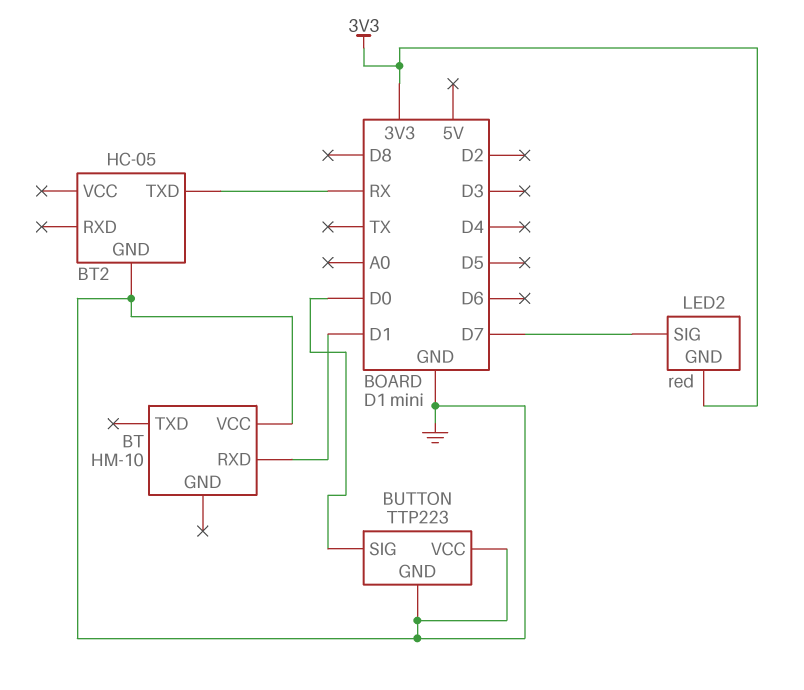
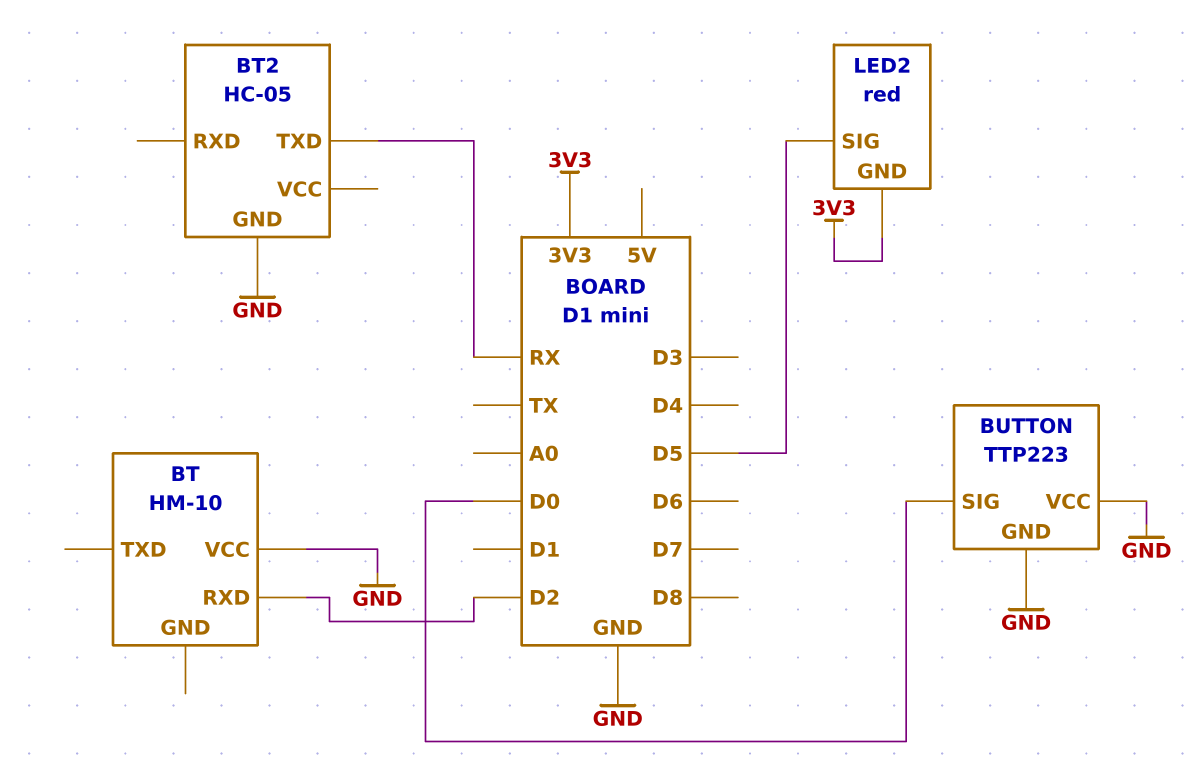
BT pin RXD: D1 -> D2
LED2 pin SIG: D7 -> D5

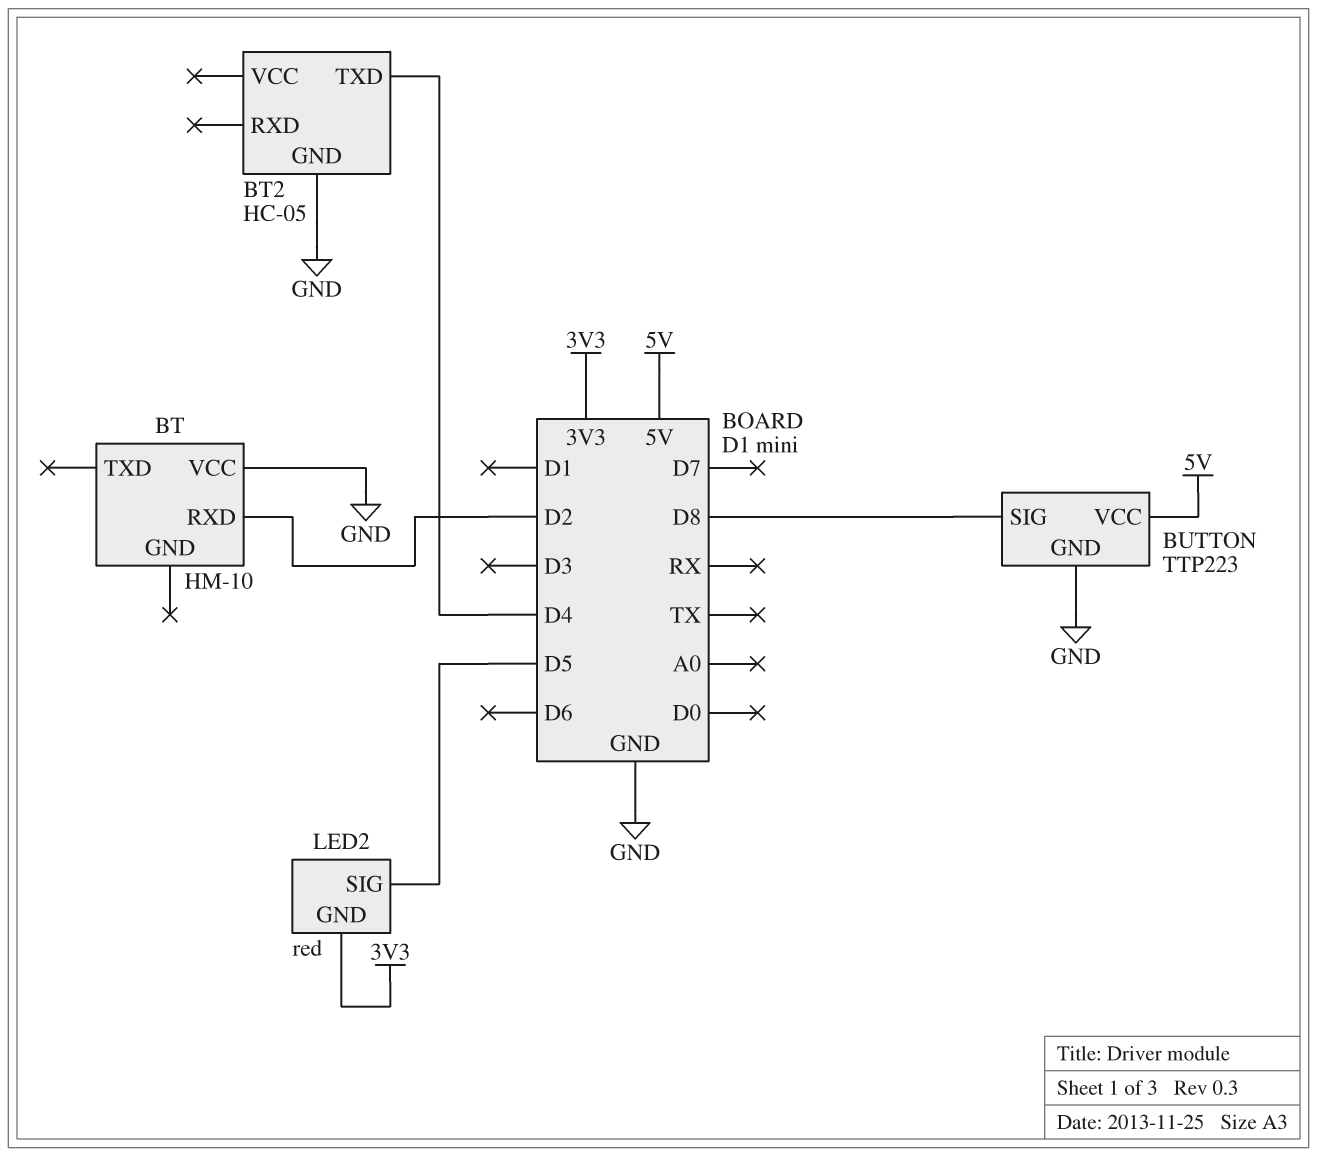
BT2 pin TXD: RX -> D4
BUTTON pin SIG: D0 -> D8
BUTTON pin VCC: GND -> 5V

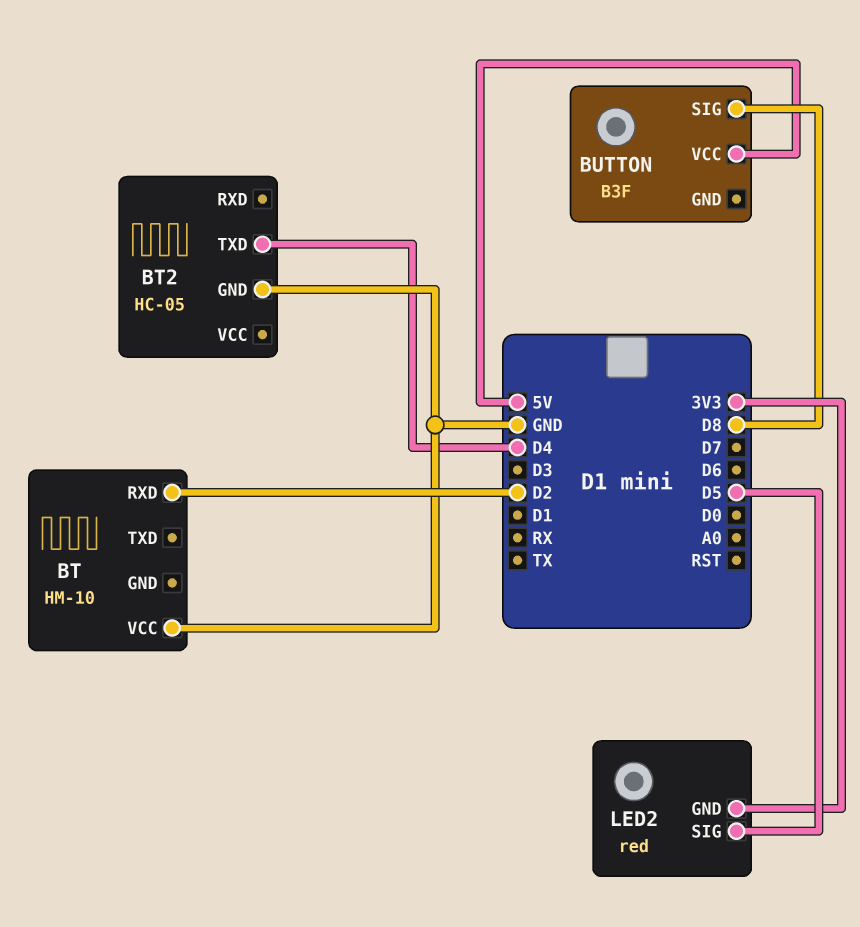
BUTTON: TTP223 -> B3F
BUTTON pin GND: GND -> none

